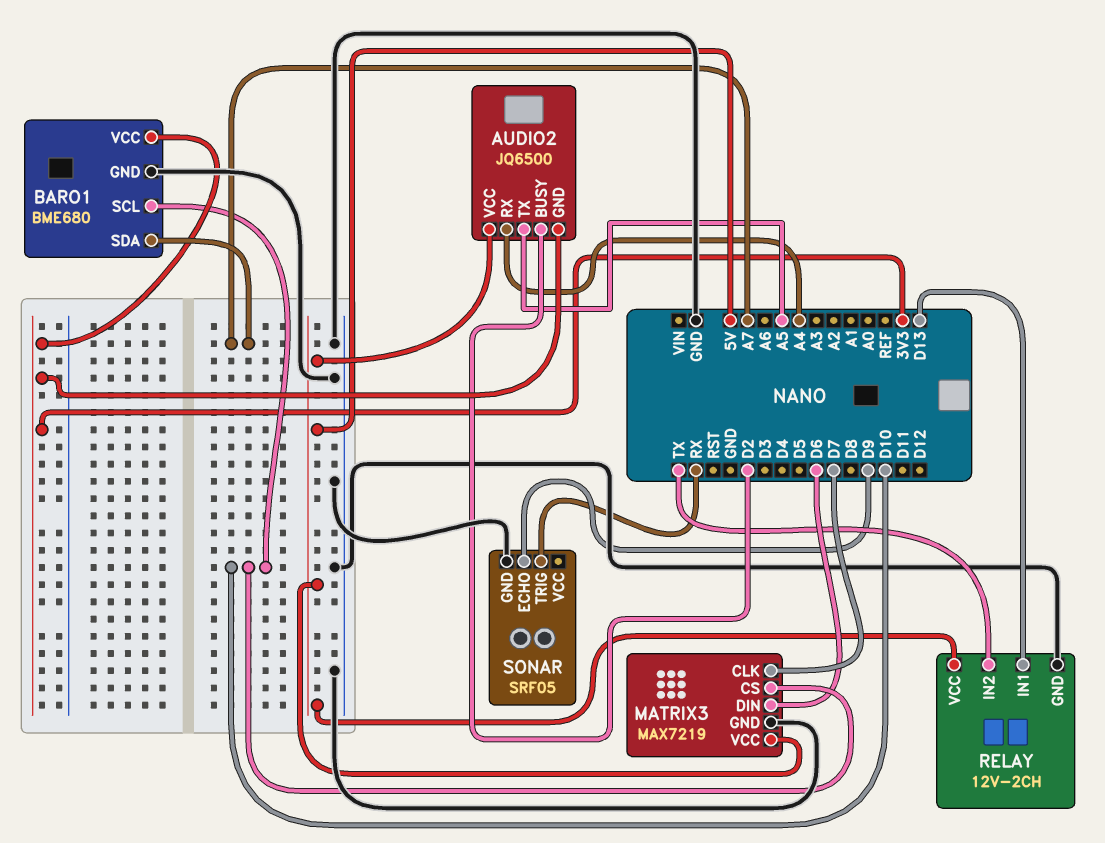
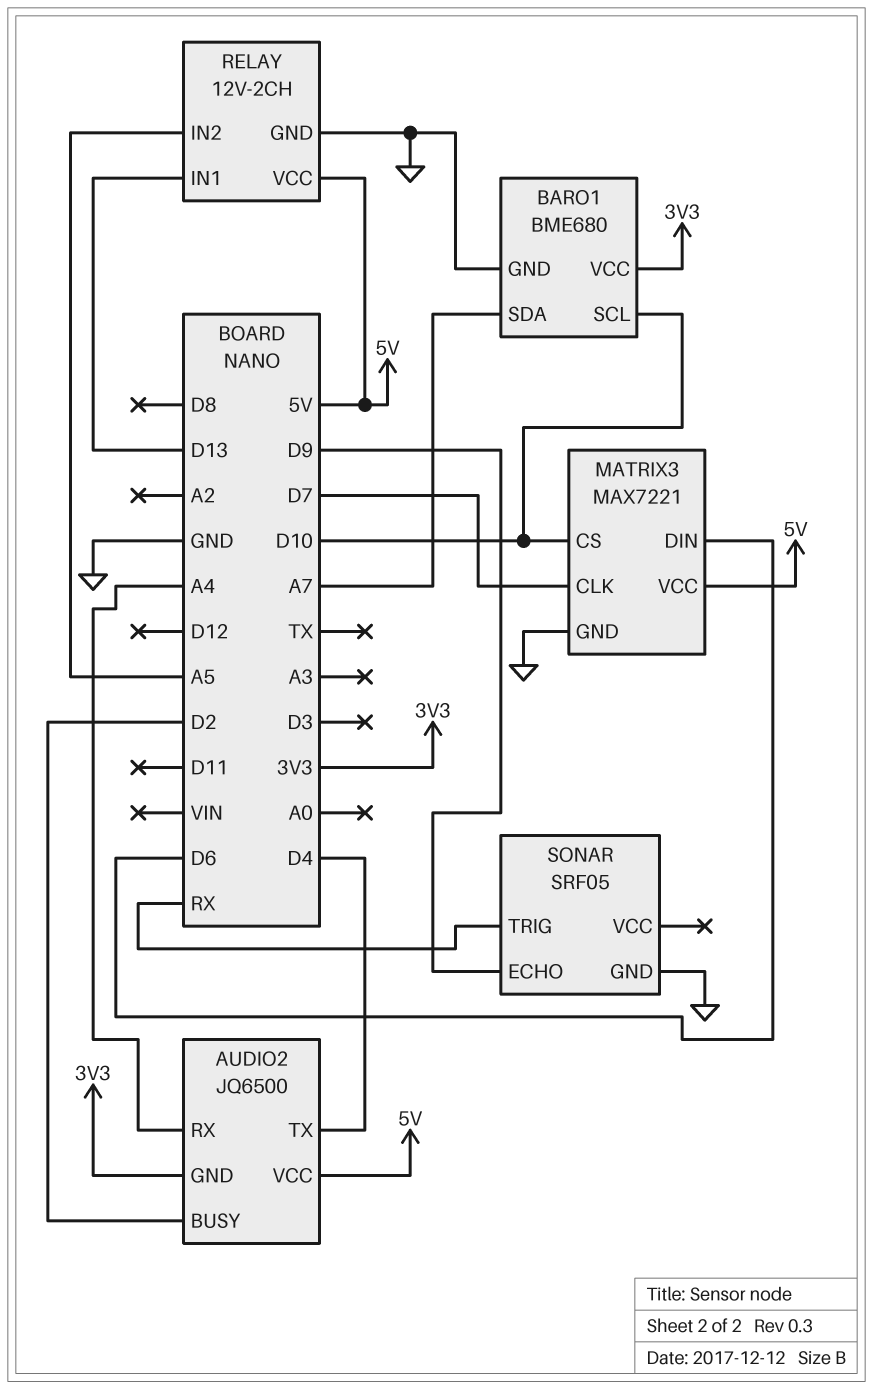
AUDIO2 pin TX: A5 -> D4
MATRIX3: MAX7219 -> MAX7221
RELAY pin IN2: TX -> A5

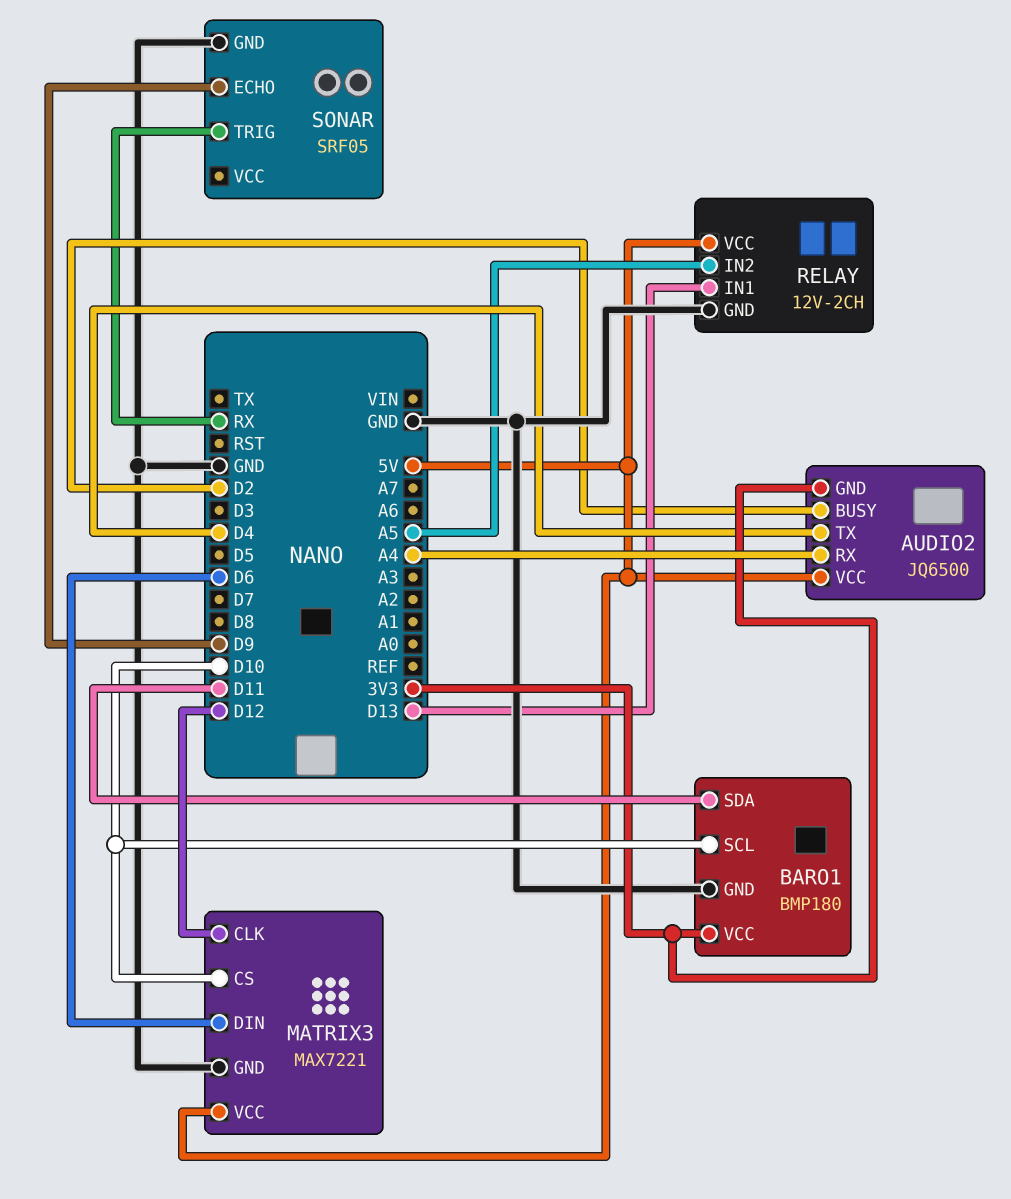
BARO1: BME680 -> BMP180
BARO1 pin SDA: A7 -> D11
MATRIX3 pin CLK: D7 -> D12

